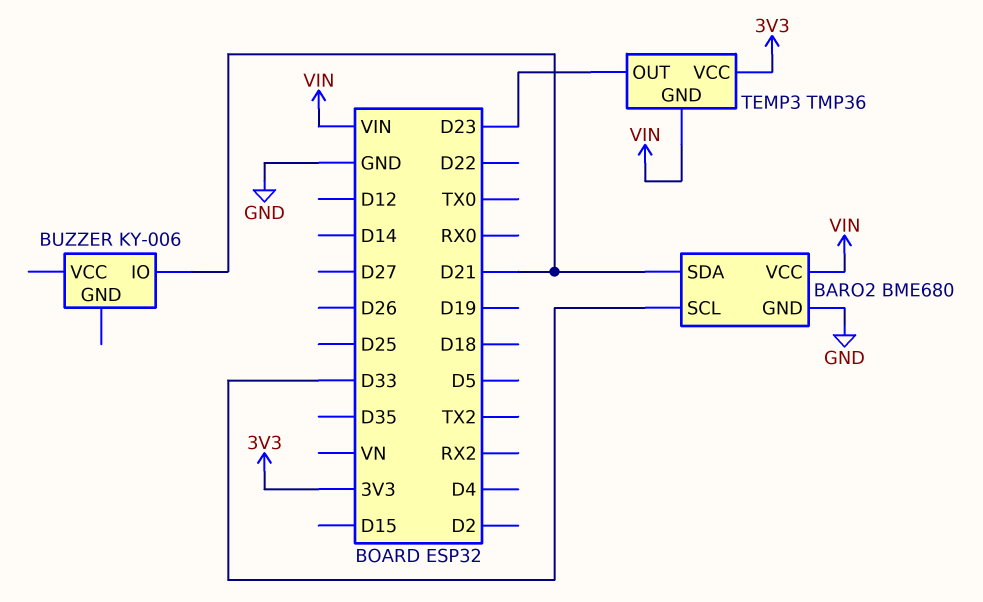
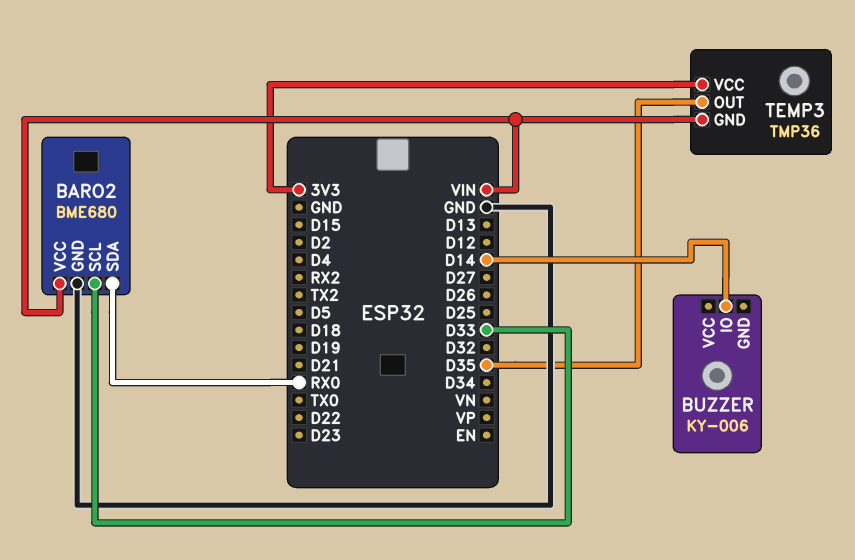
BARO2 pin SDA: D21 -> RX0
BUZZER pin IO: D21 -> D14
TEMP3 pin OUT: D23 -> D35

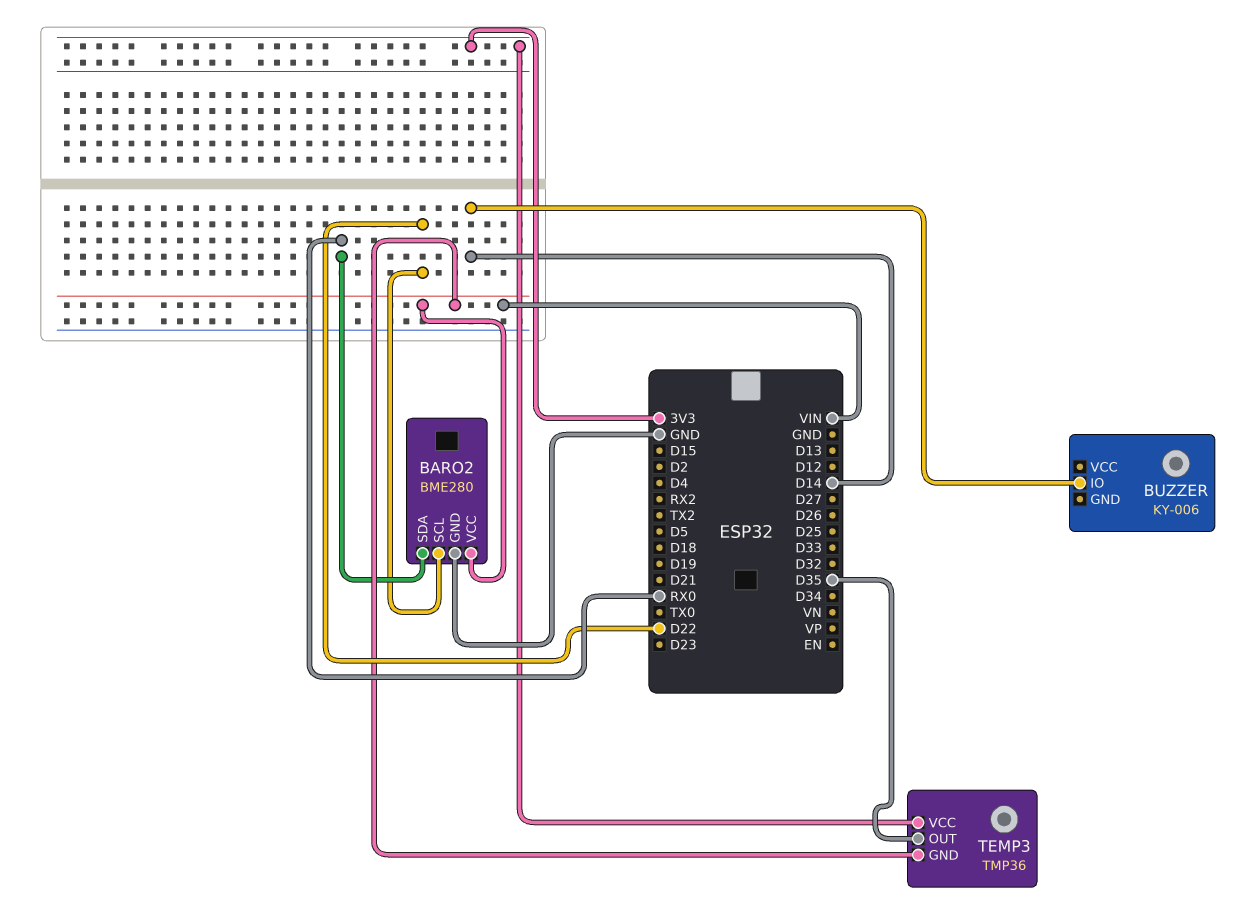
BARO2: BME680 -> BME280
BARO2 pin SCL: D33 -> D22

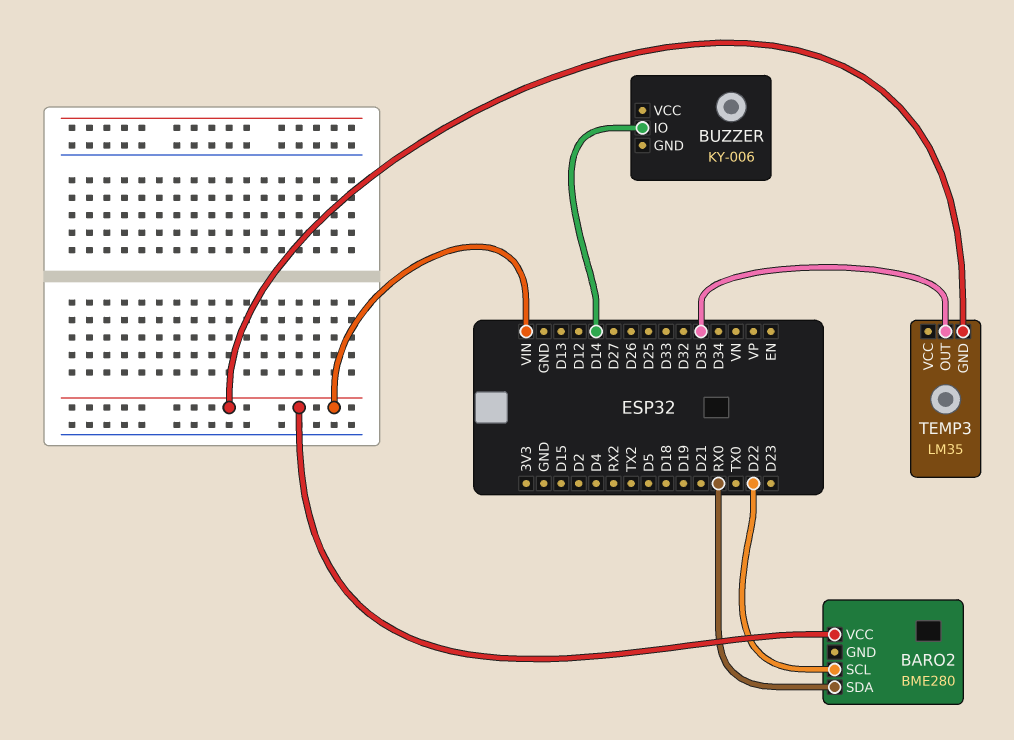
BARO2 pin GND: GND -> none
TEMP3: TMP36 -> LM35
TEMP3 pin VCC: 3V3 -> none

